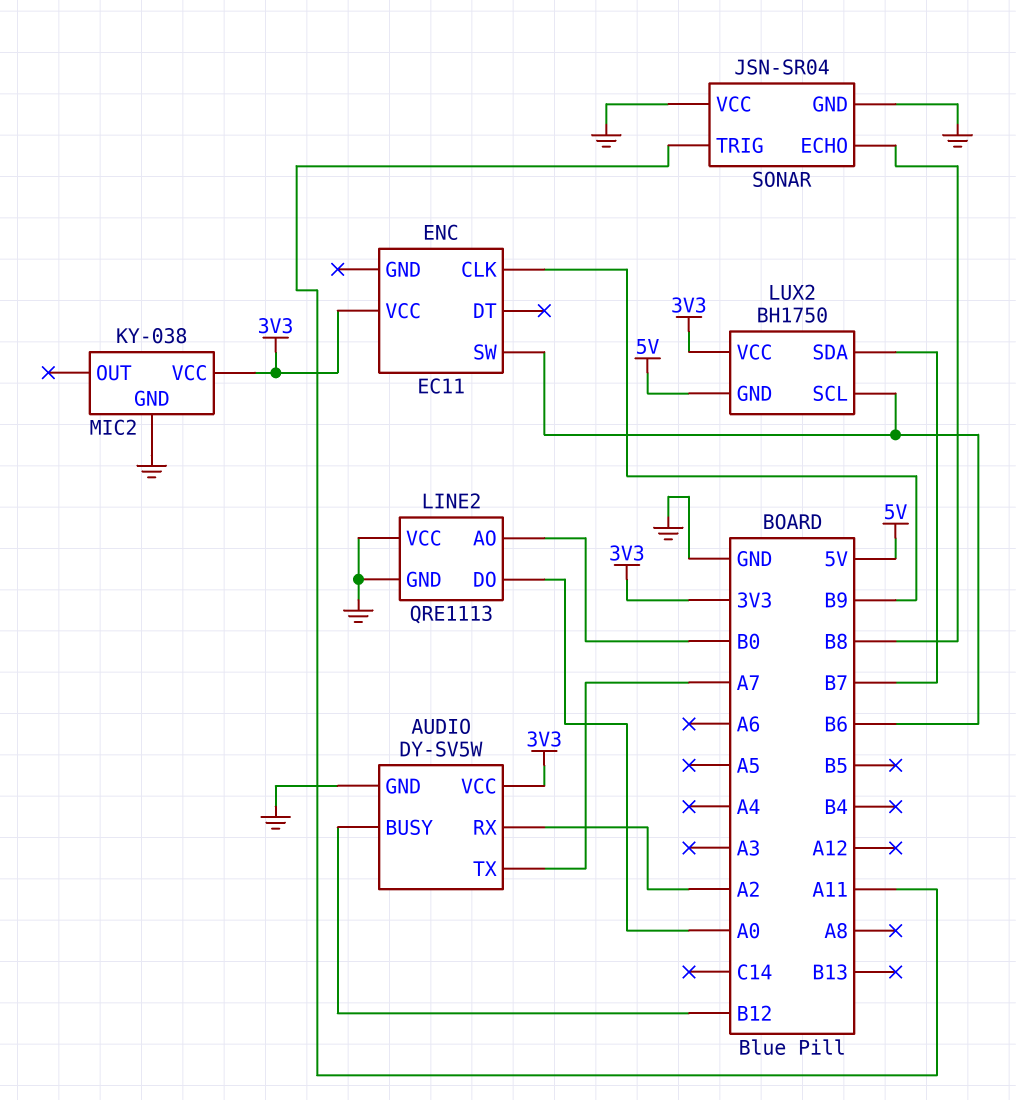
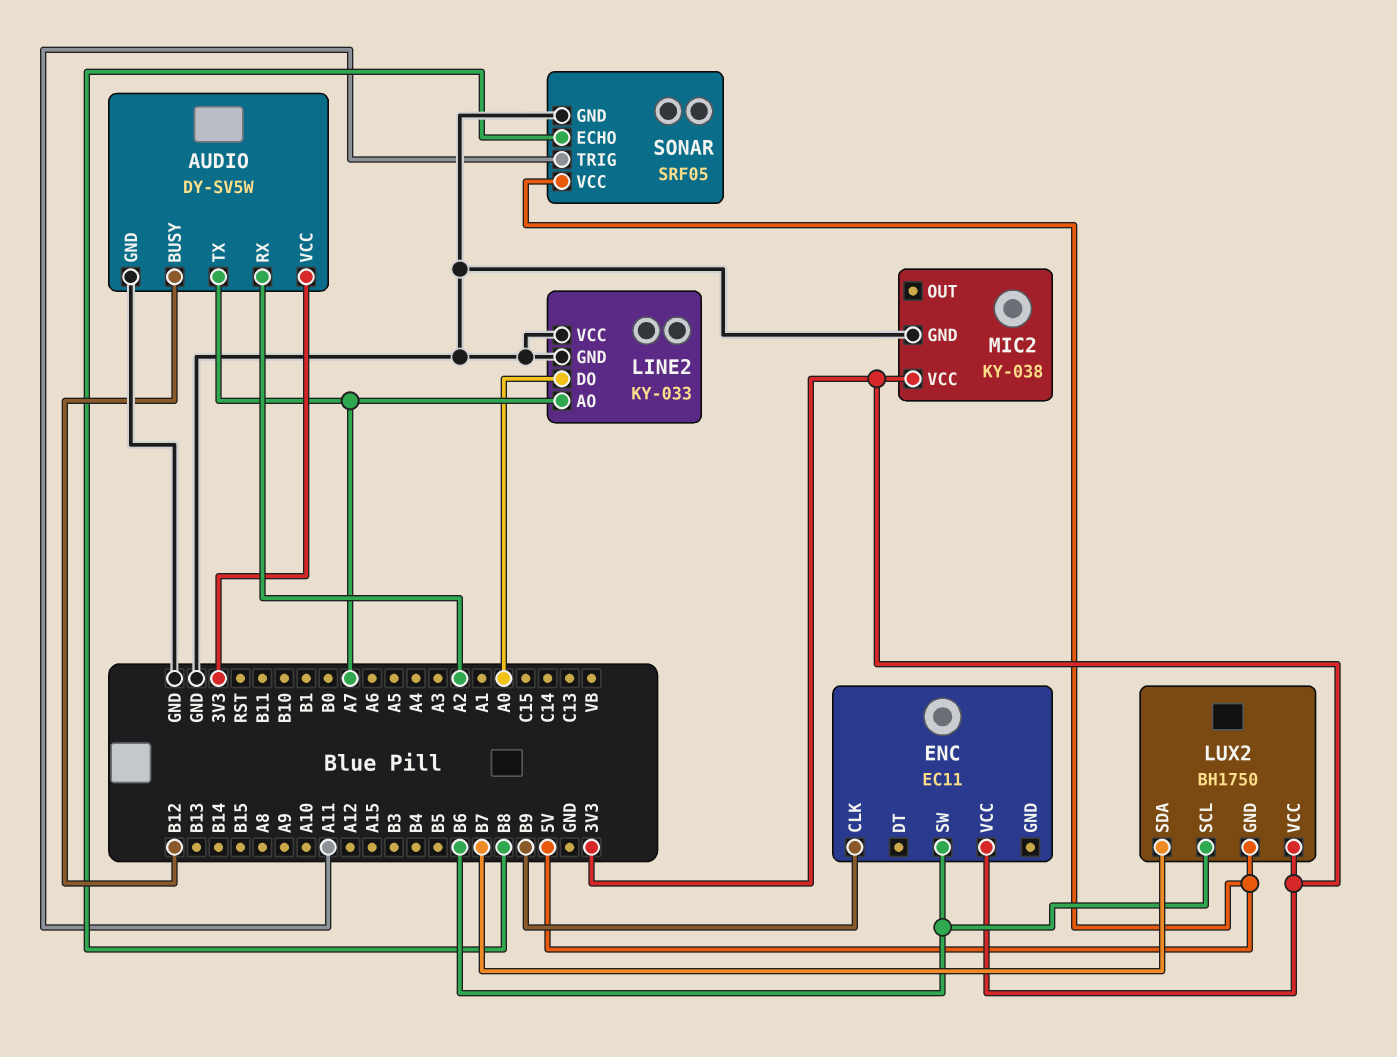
LINE2: QRE1113 -> KY-033
LINE2 pin AO: B0 -> A7
SONAR: JSN-SR04 -> SRF05
SONAR pin VCC: GND -> 5V

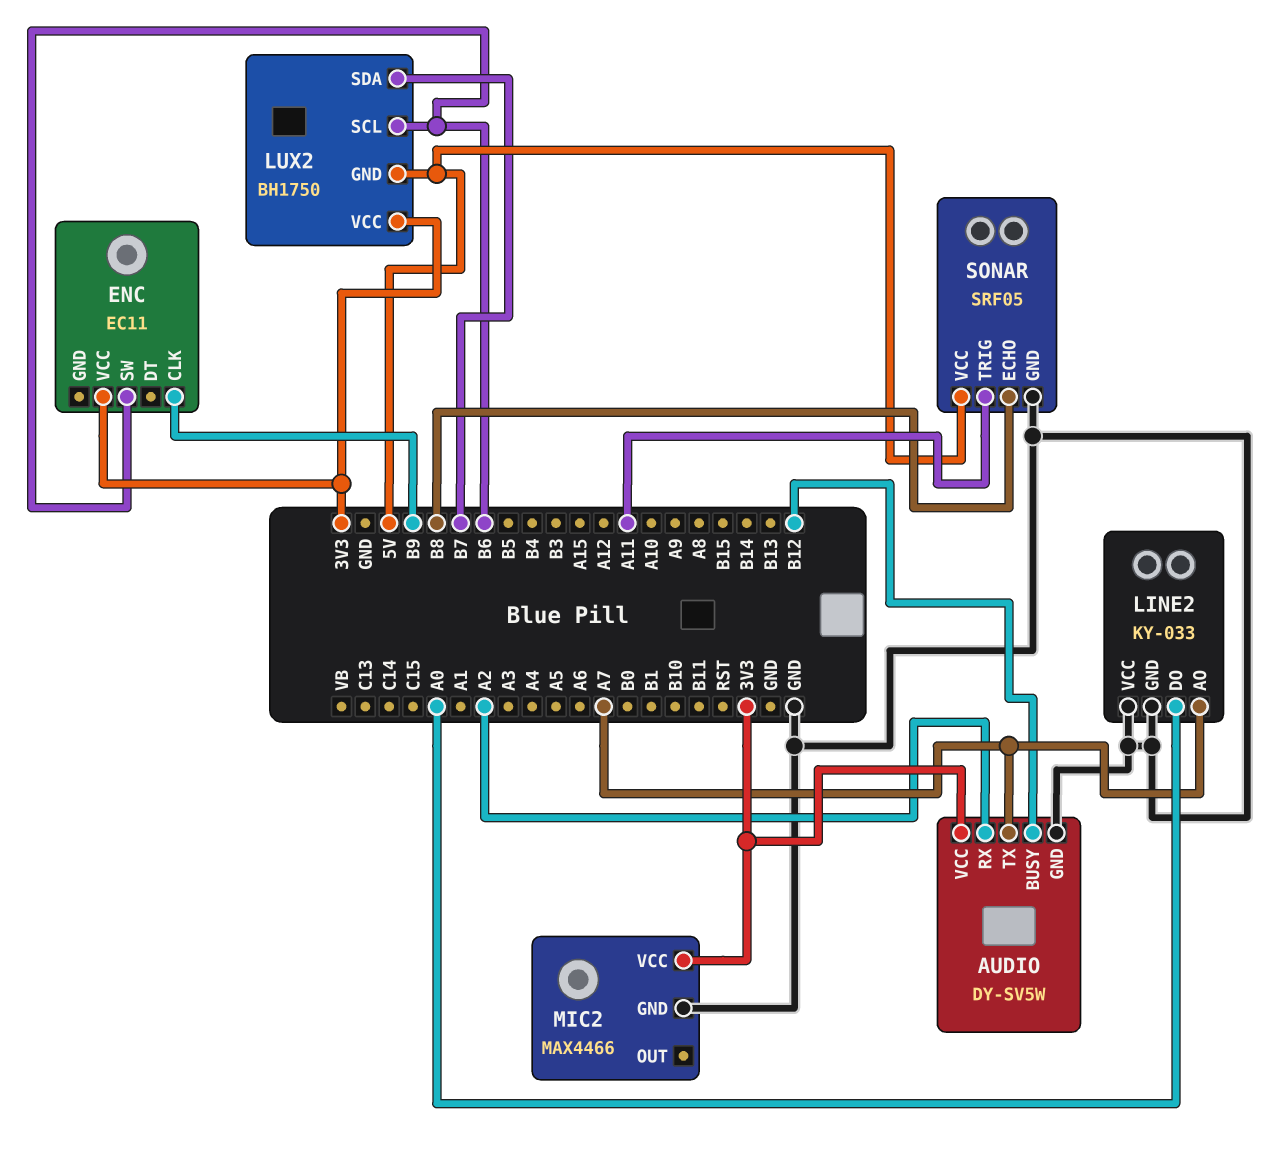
MIC2: KY-038 -> MAX4466

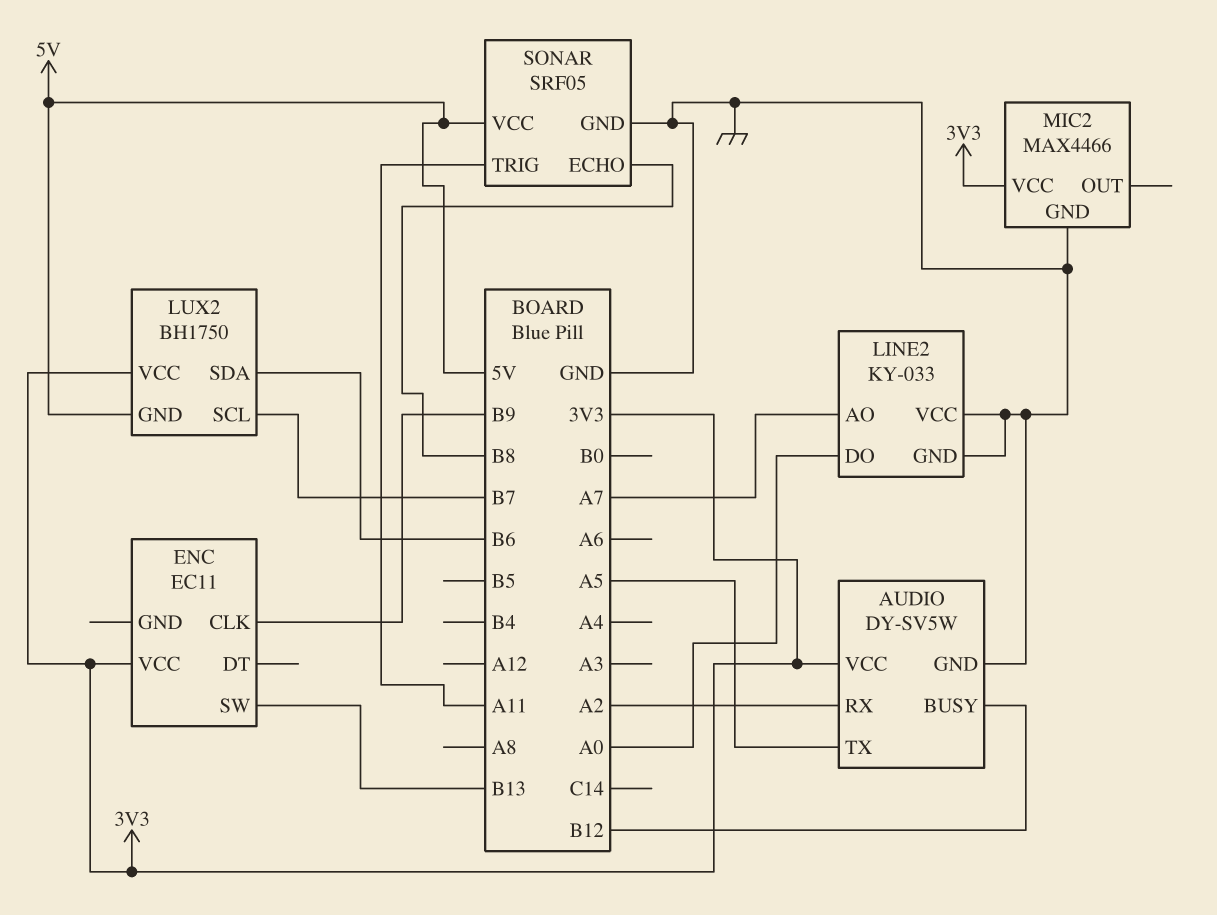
AUDIO pin TX: A7 -> A5
ENC pin SW: B6 -> B13
LUX2 pin SCL: B6 -> B7
LUX2 pin SDA: B7 -> B6

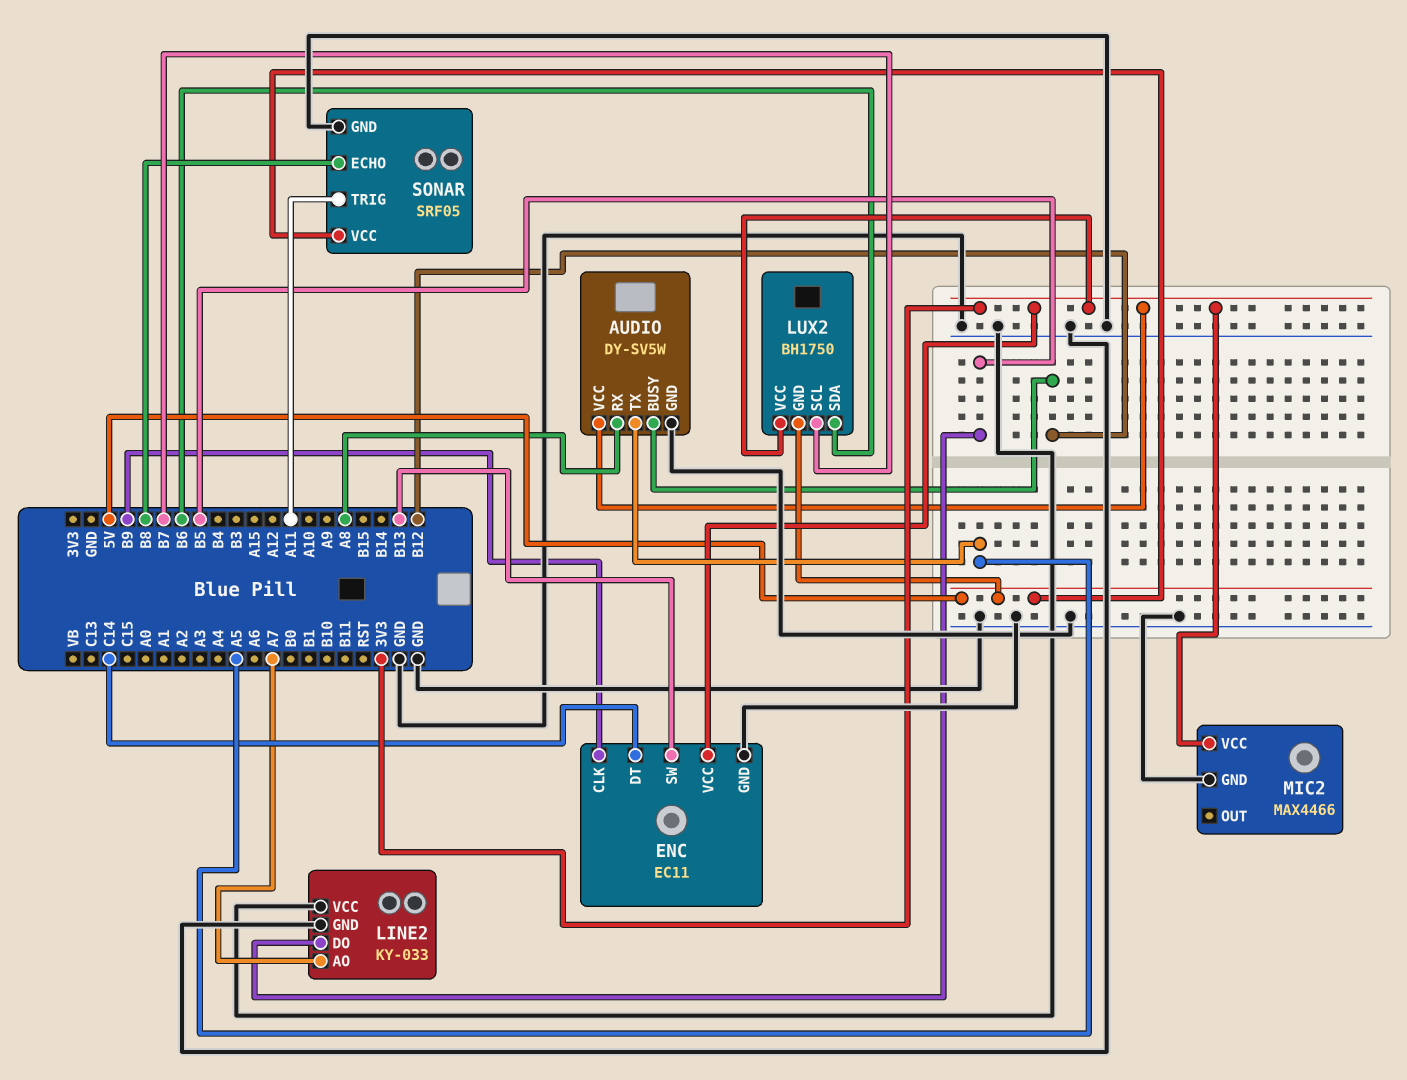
AUDIO pin RX: A2 -> A8
ENC pin DT: none -> C14
ENC pin GND: none -> GND
LINE2 pin DO: A0 -> B5

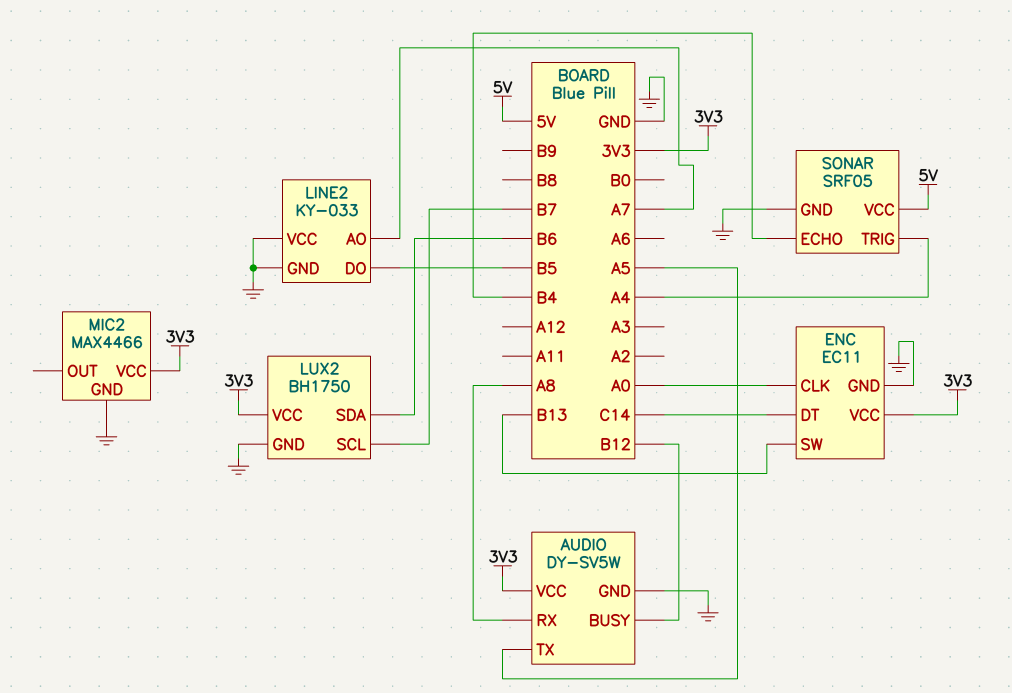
ENC pin CLK: B9 -> A0
LUX2 pin GND: 5V -> GND
SONAR pin ECHO: B8 -> B4
SONAR pin TRIG: A11 -> A4

